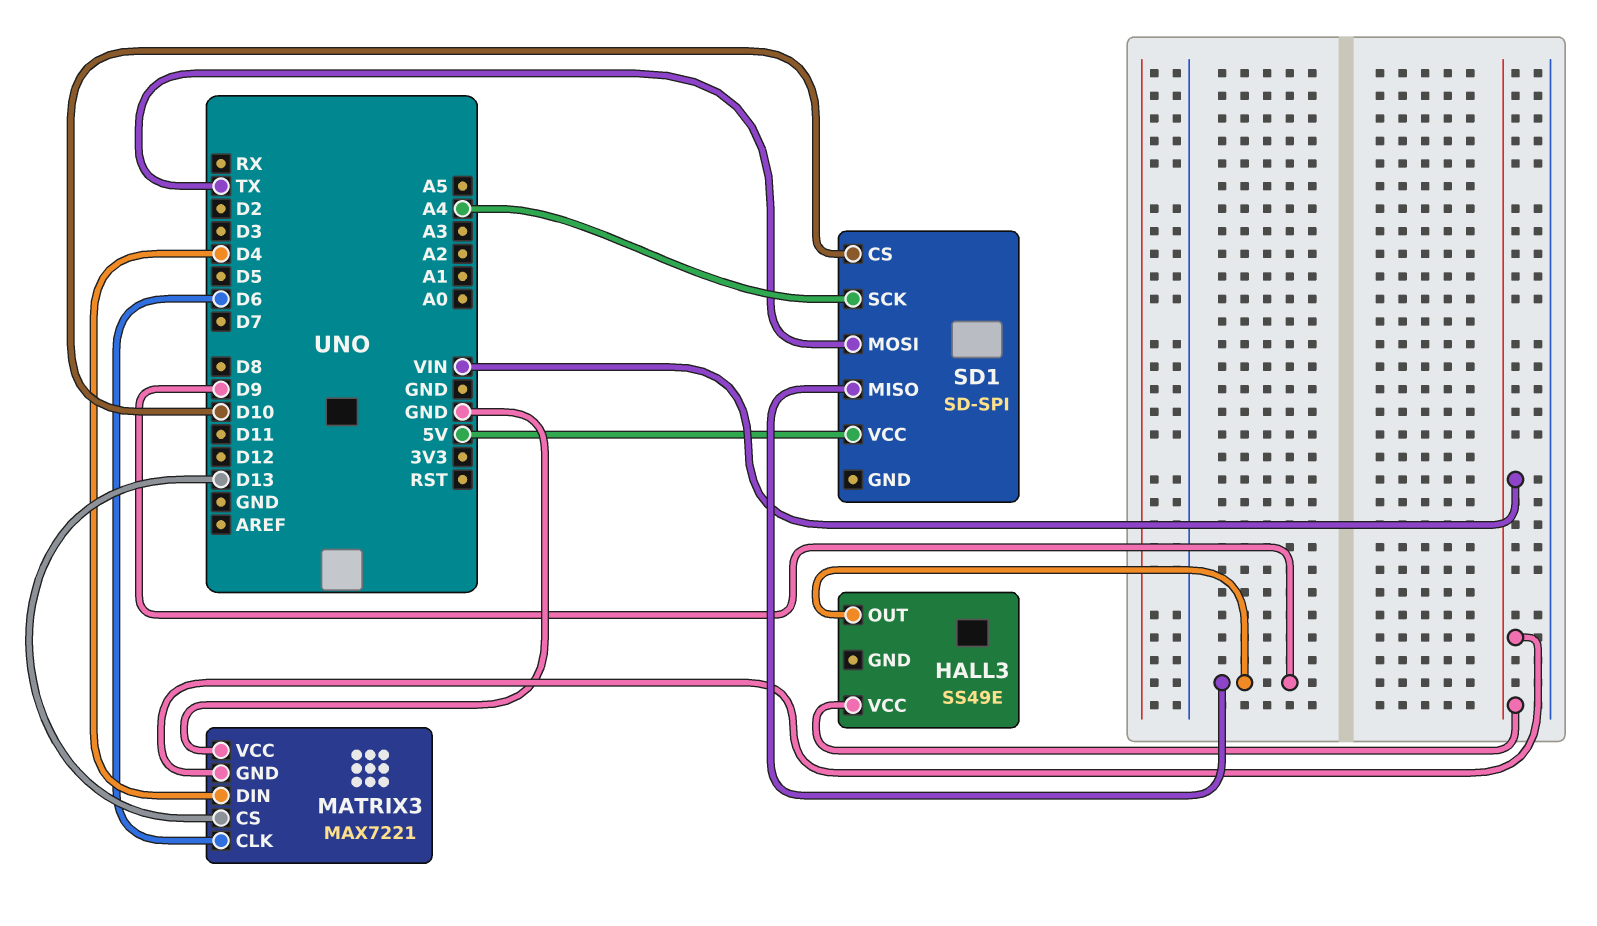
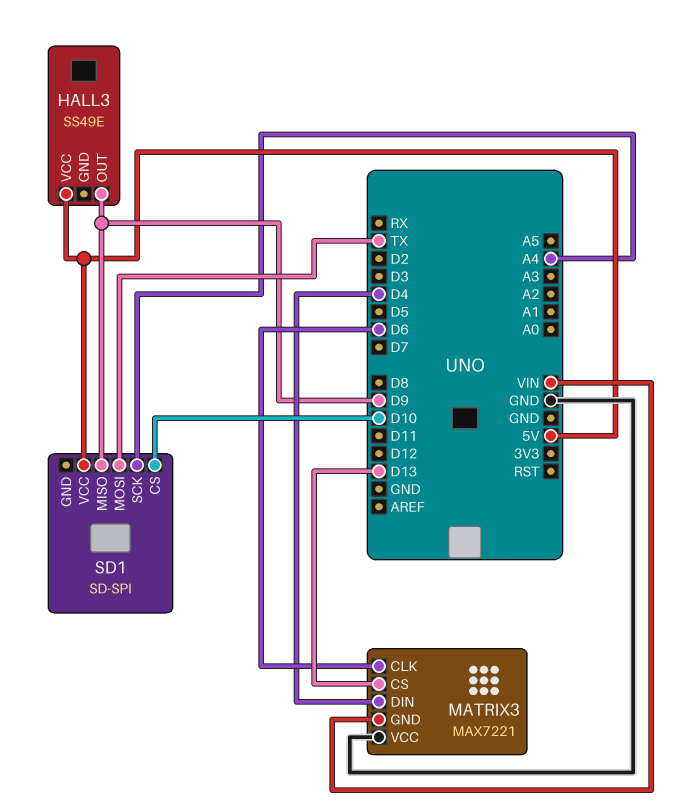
HALL3 pin VCC: VIN -> 5V

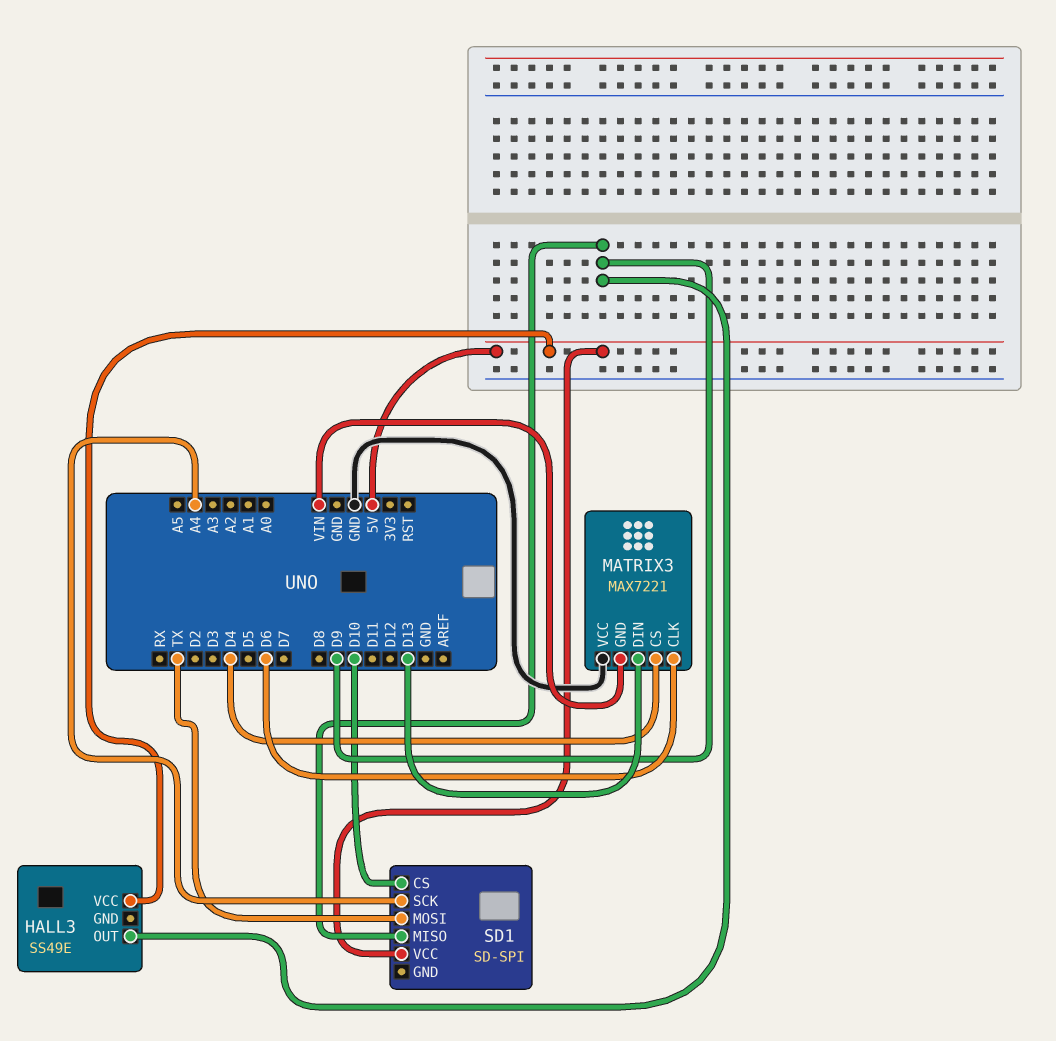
MATRIX3 pin CS: D13 -> D4
MATRIX3 pin DIN: D4 -> D13

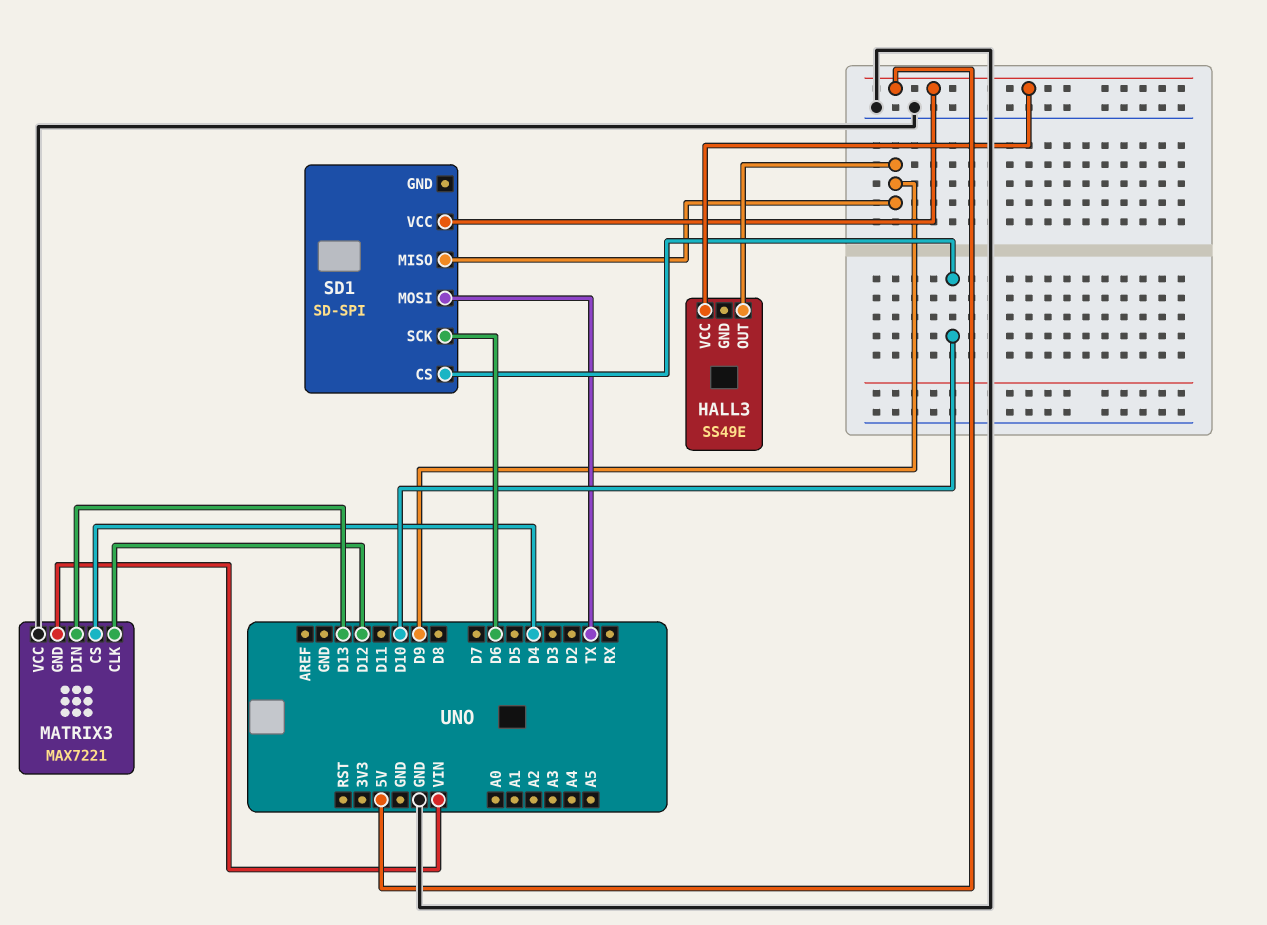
MATRIX3 pin CLK: D6 -> D12
SD1 pin SCK: A4 -> D6

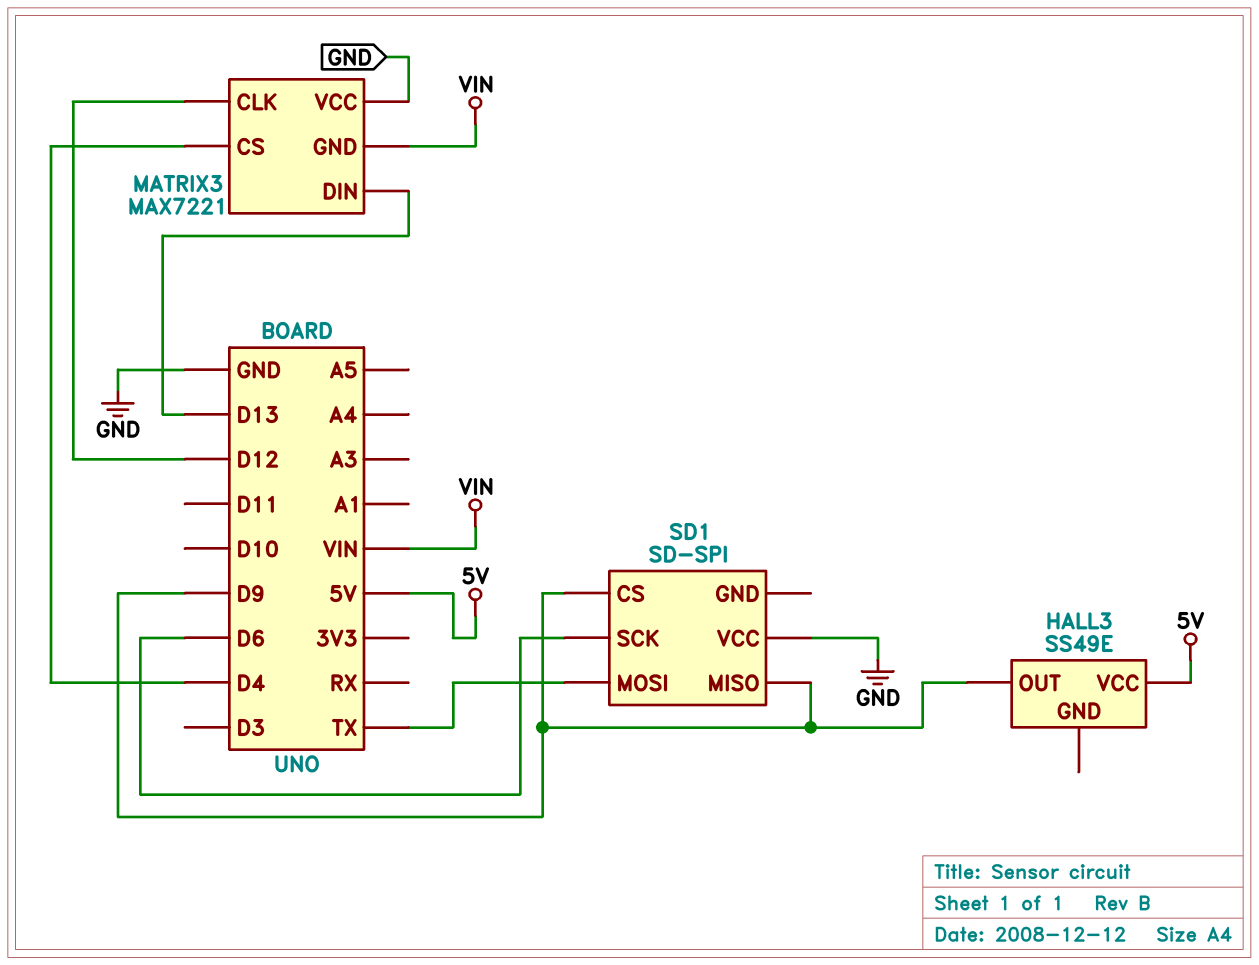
SD1 pin CS: D10 -> D9
SD1 pin VCC: 5V -> GND

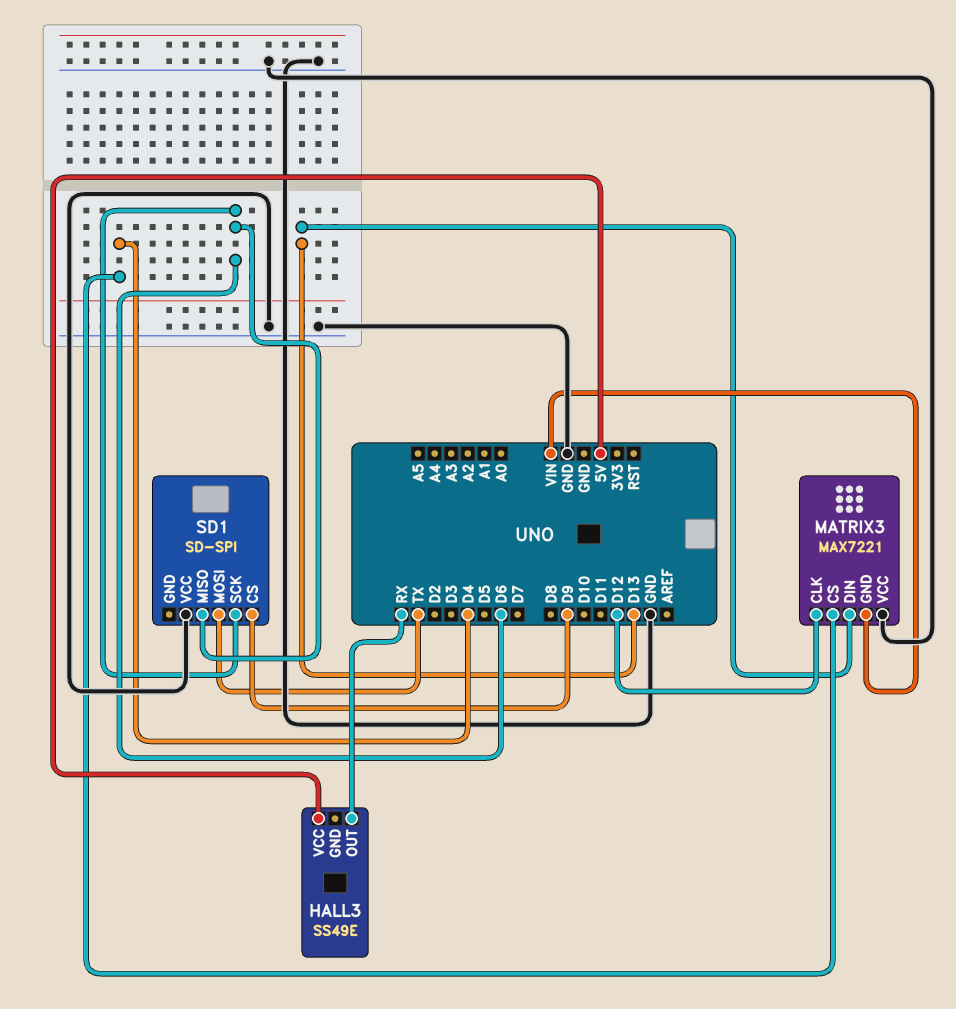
HALL3 pin OUT: D9 -> RX
SD1 pin MISO: D9 -> D6

